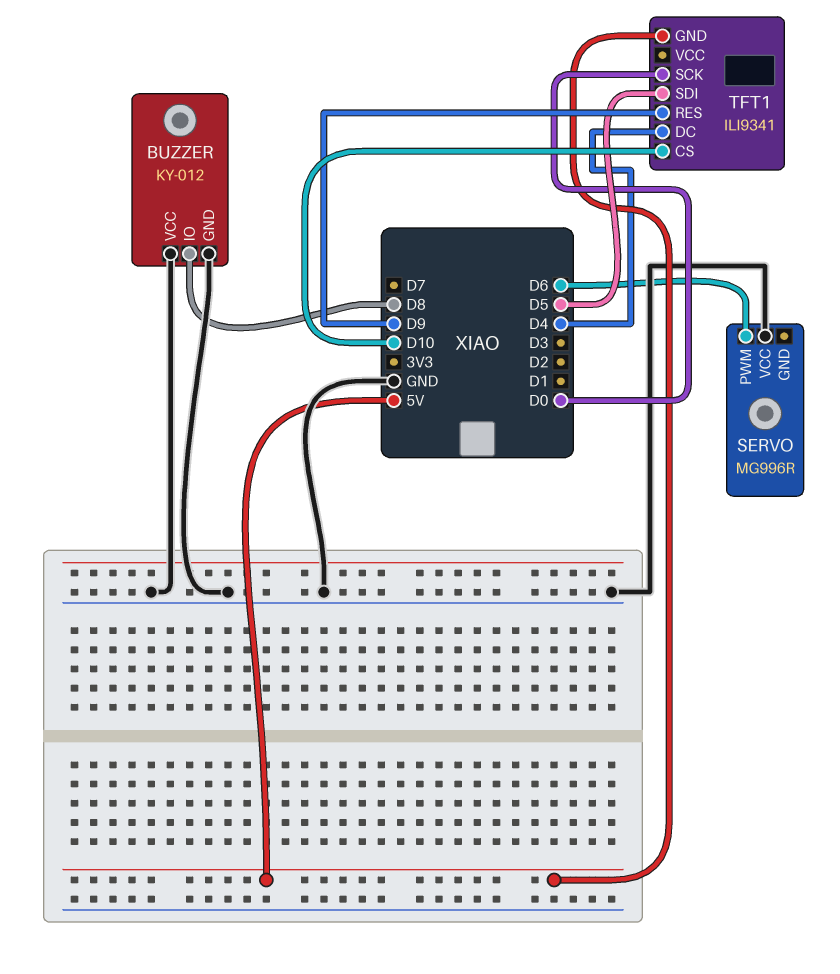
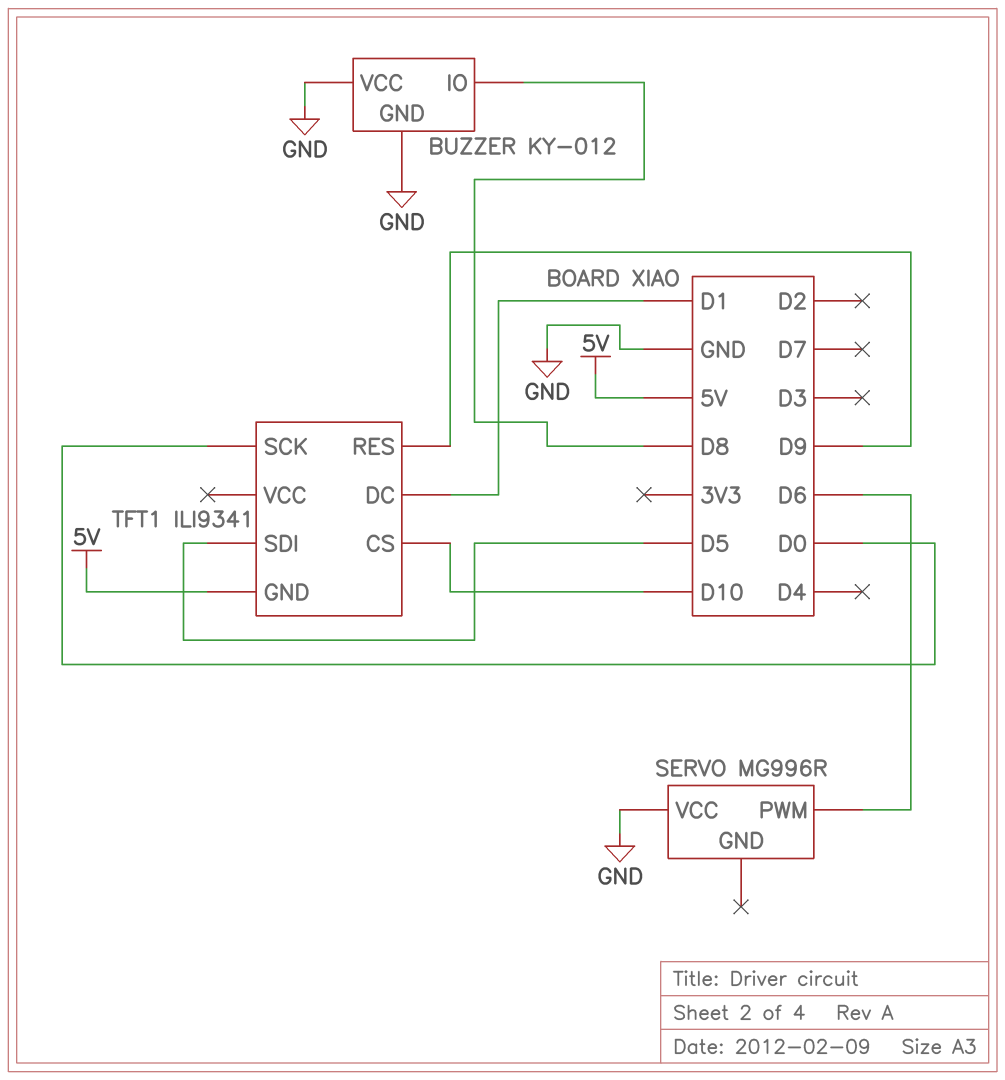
TFT1 pin DC: D4 -> D1

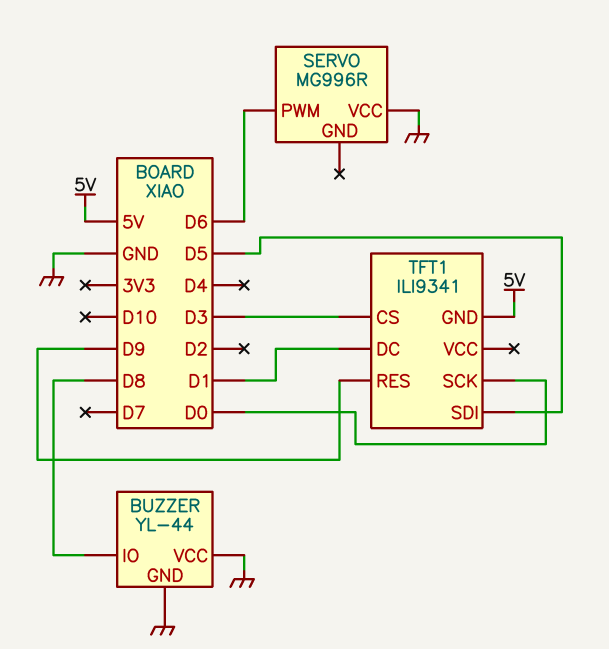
BUZZER: KY-012 -> YL-44
TFT1 pin CS: D10 -> D3

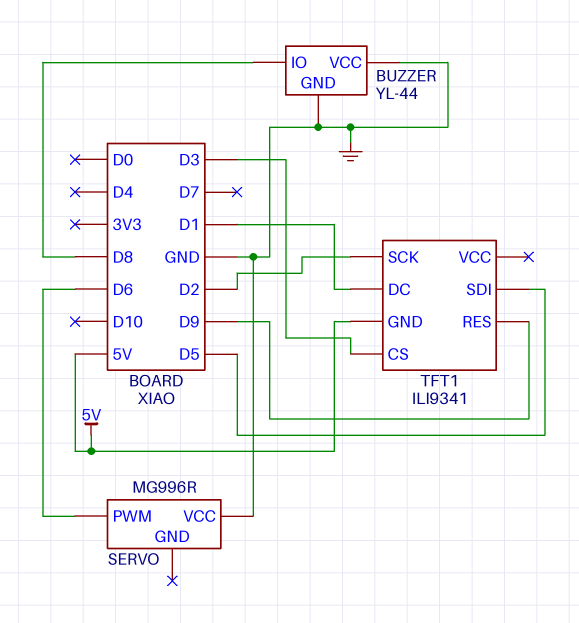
TFT1 pin SCK: D0 -> D2

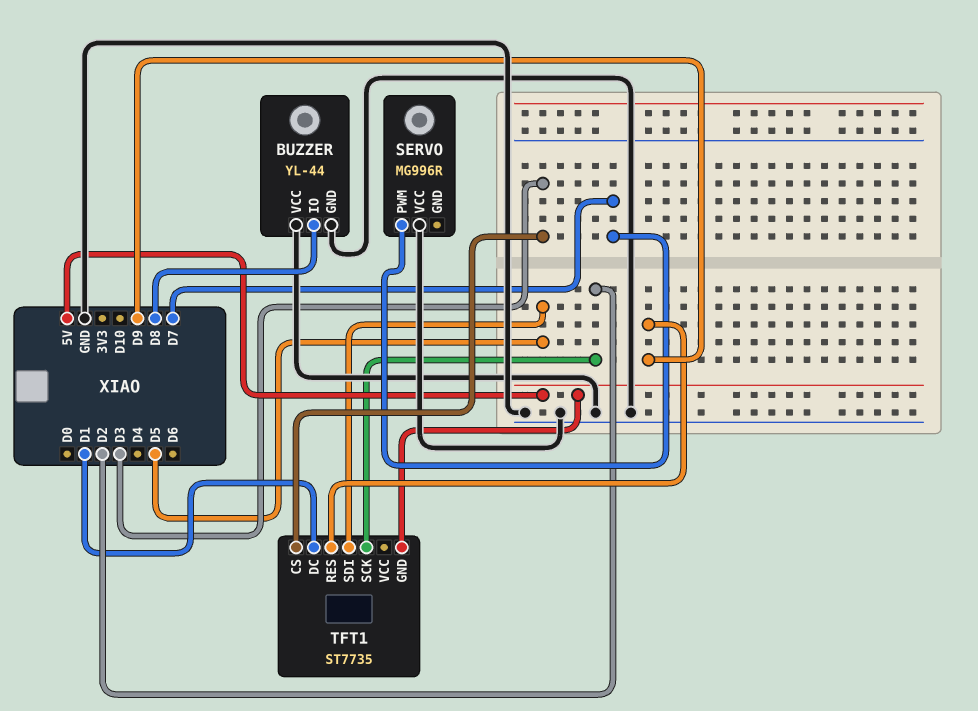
SERVO pin PWM: D6 -> D7
TFT1: ILI9341 -> ST7735

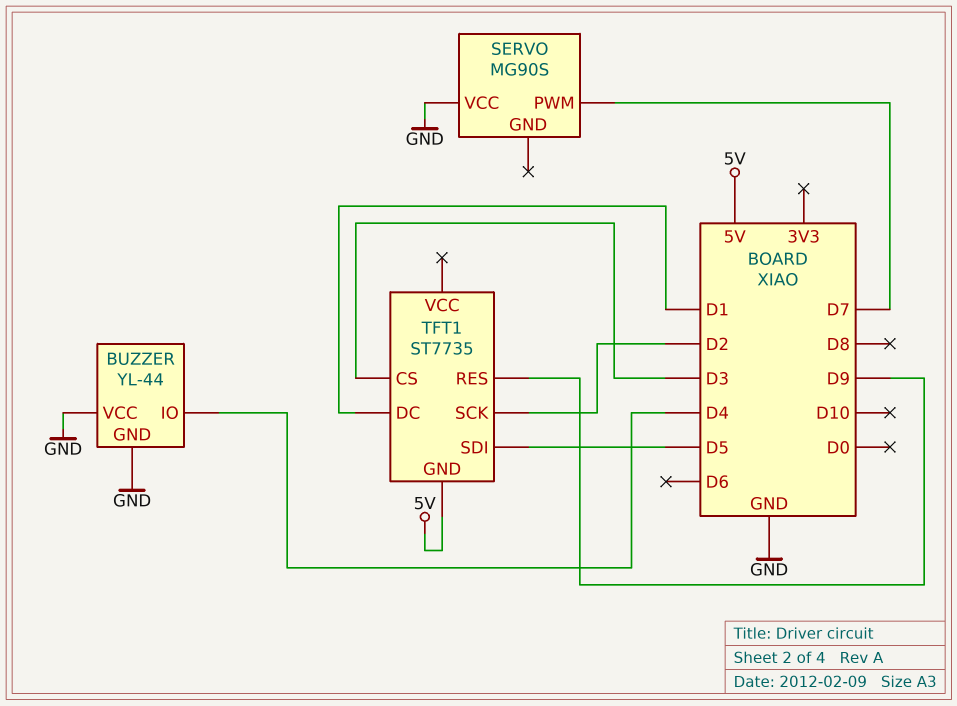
BUZZER pin IO: D8 -> D4
SERVO: MG996R -> MG90S

